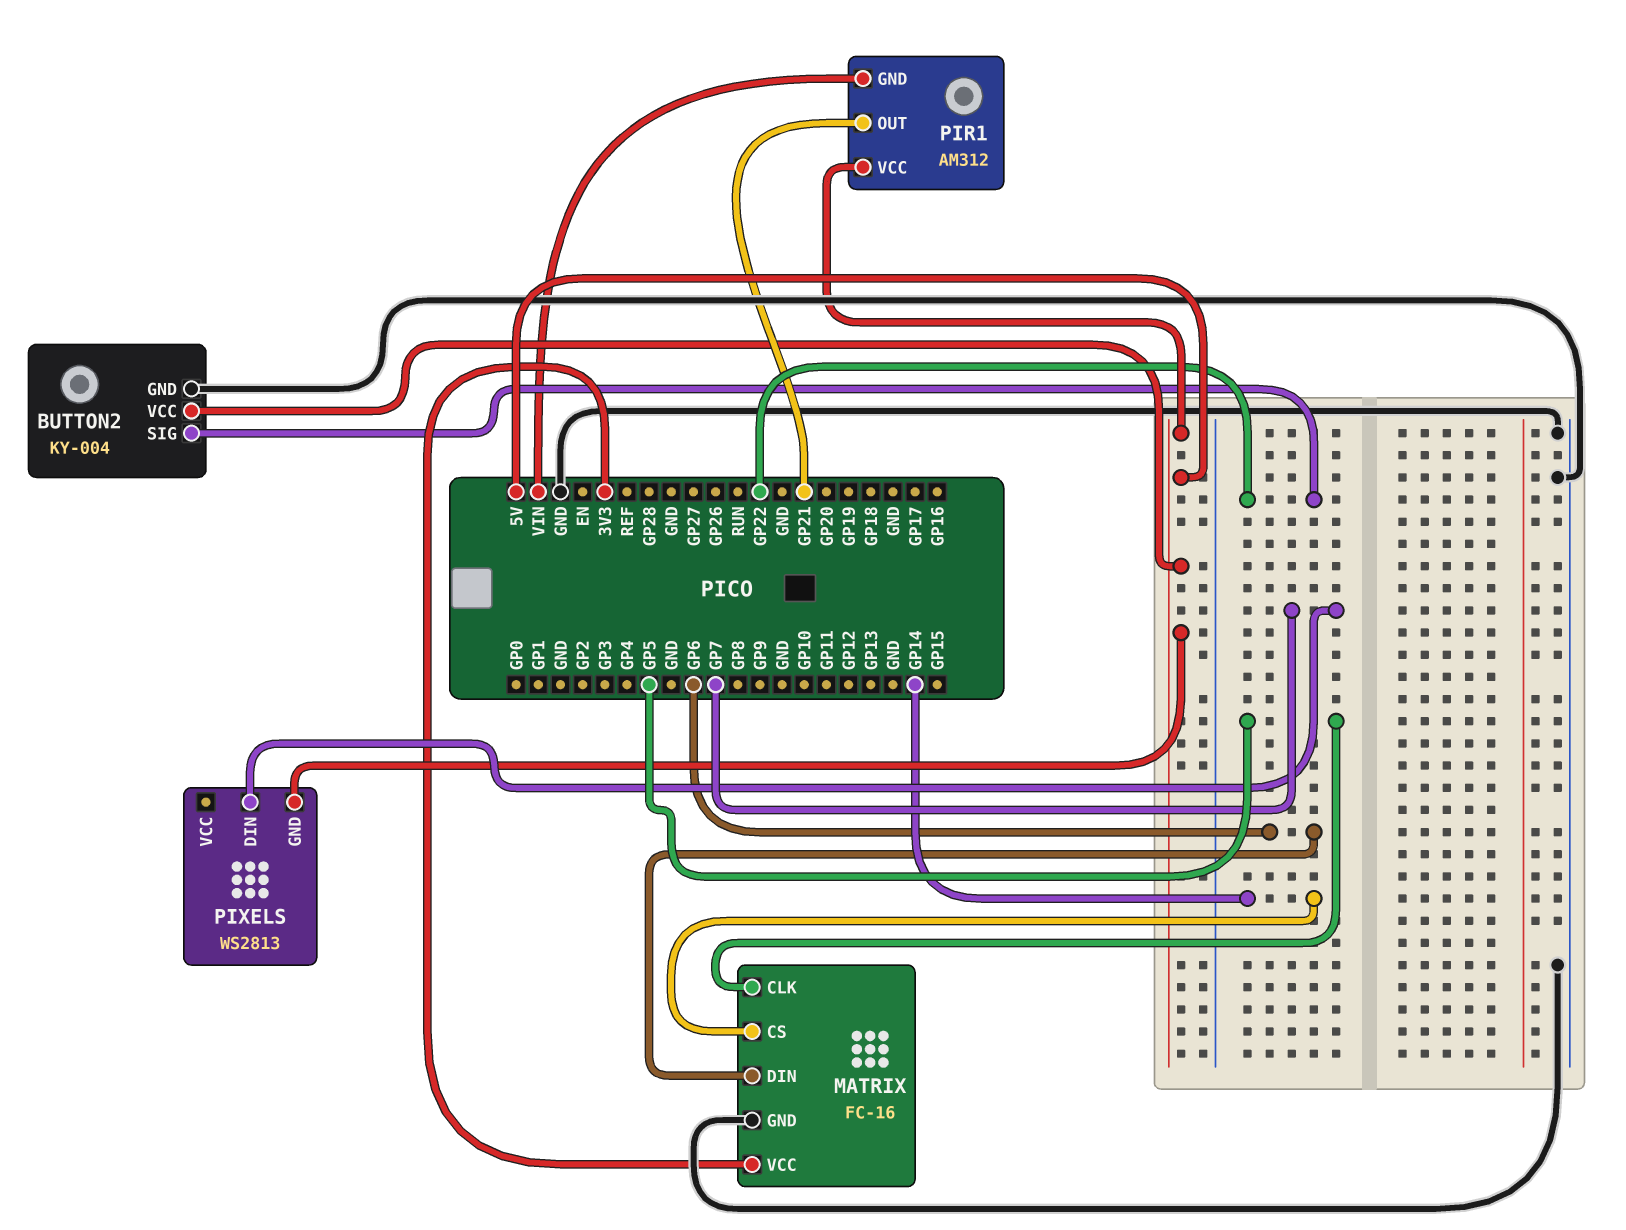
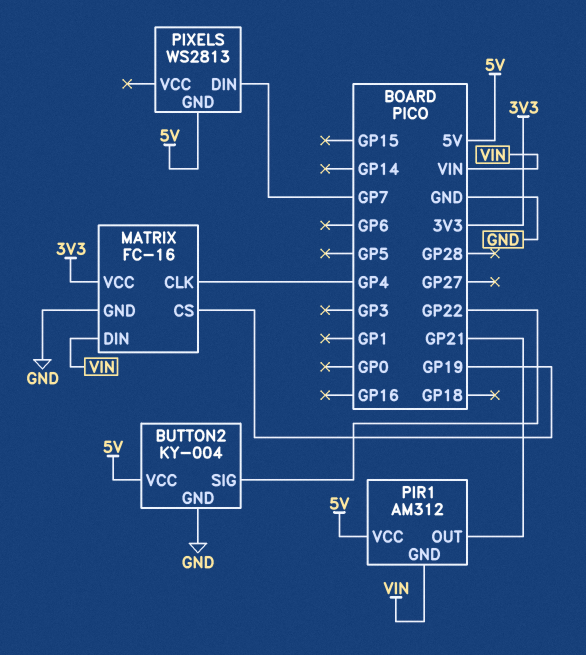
MATRIX pin CLK: GP5 -> GP4
MATRIX pin CS: GP14 -> GP19
MATRIX pin DIN: GP6 -> VIN

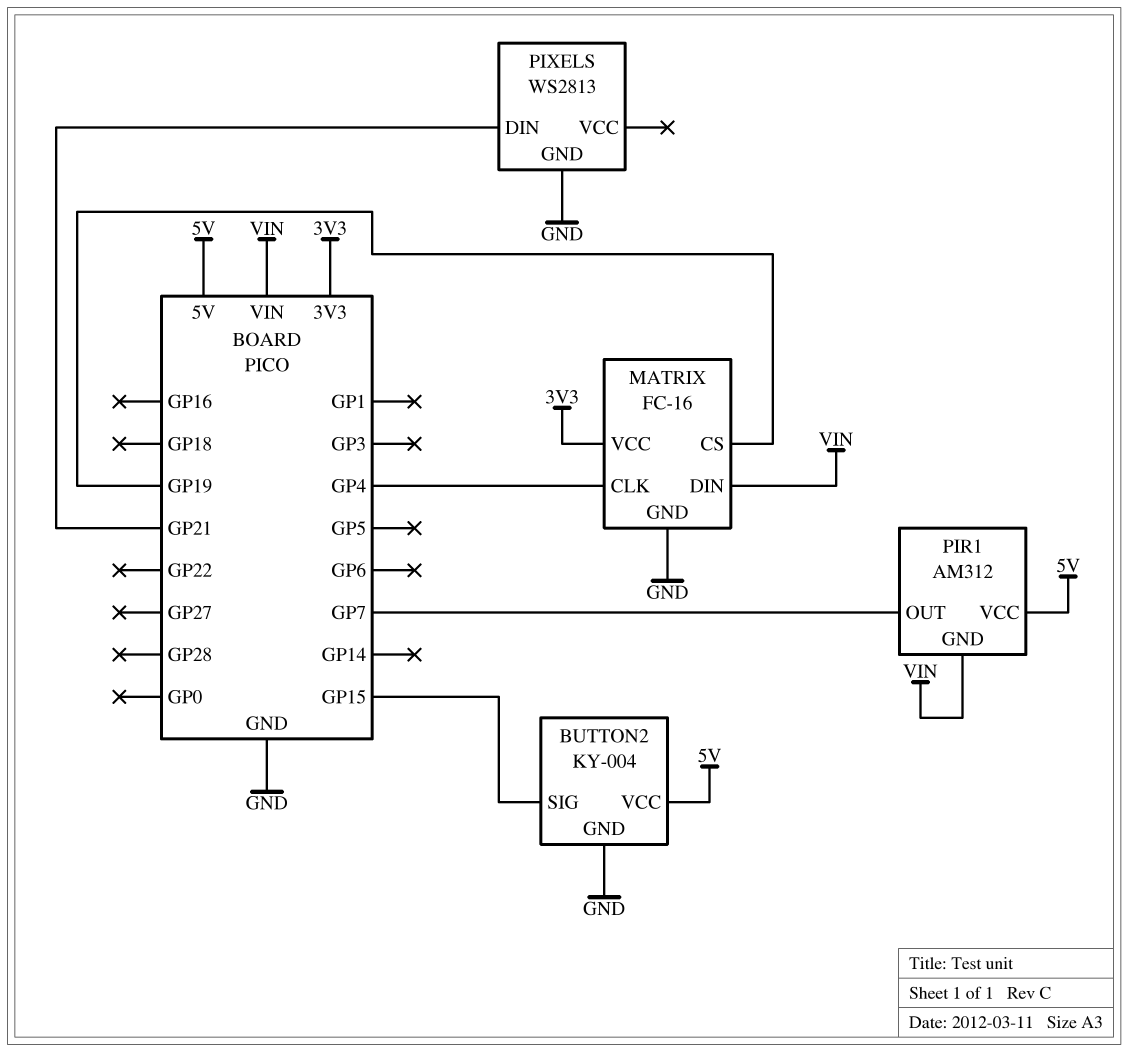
BUTTON2 pin SIG: GP22 -> GP15
PIR1 pin OUT: GP21 -> GP7
PIXELS pin DIN: GP7 -> GP21
PIXELS pin GND: 5V -> GND

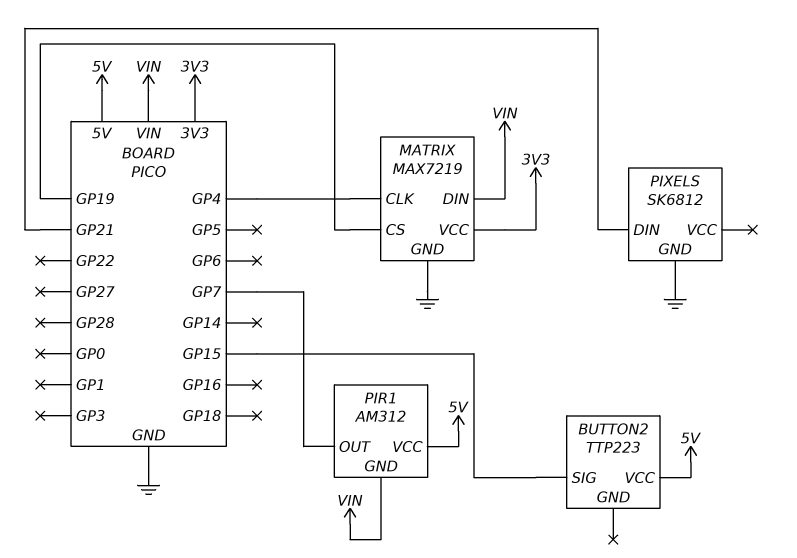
BUTTON2: KY-004 -> TTP223
BUTTON2 pin GND: GND -> none
MATRIX: FC-16 -> MAX7219
PIXELS: WS2813 -> SK6812

